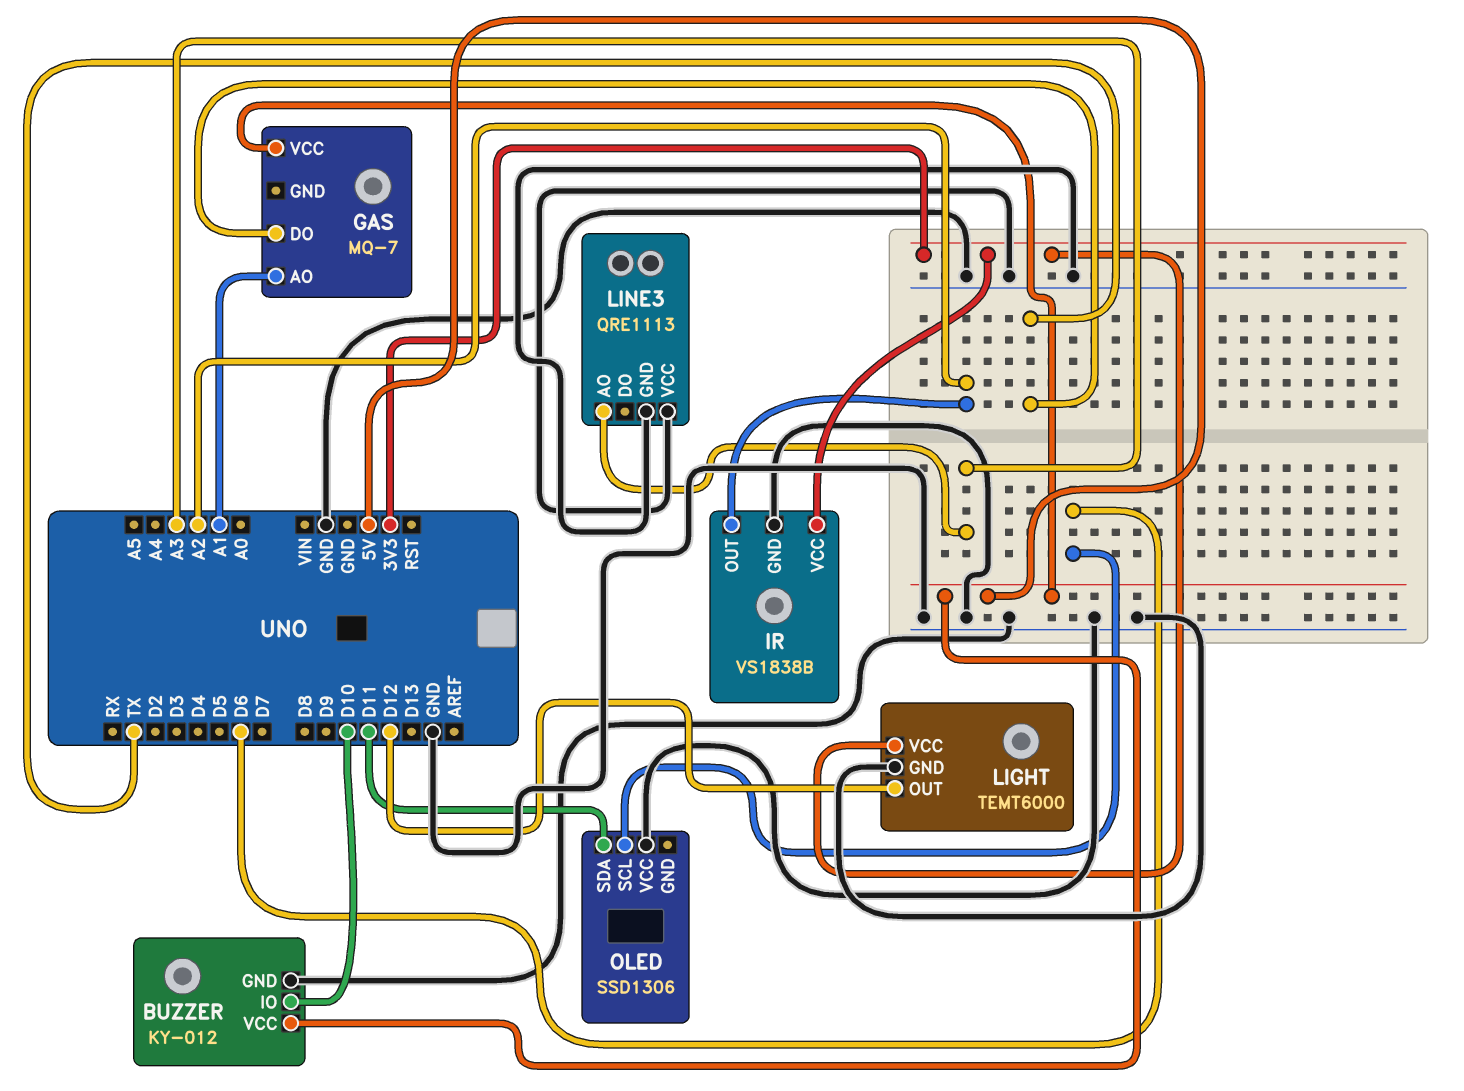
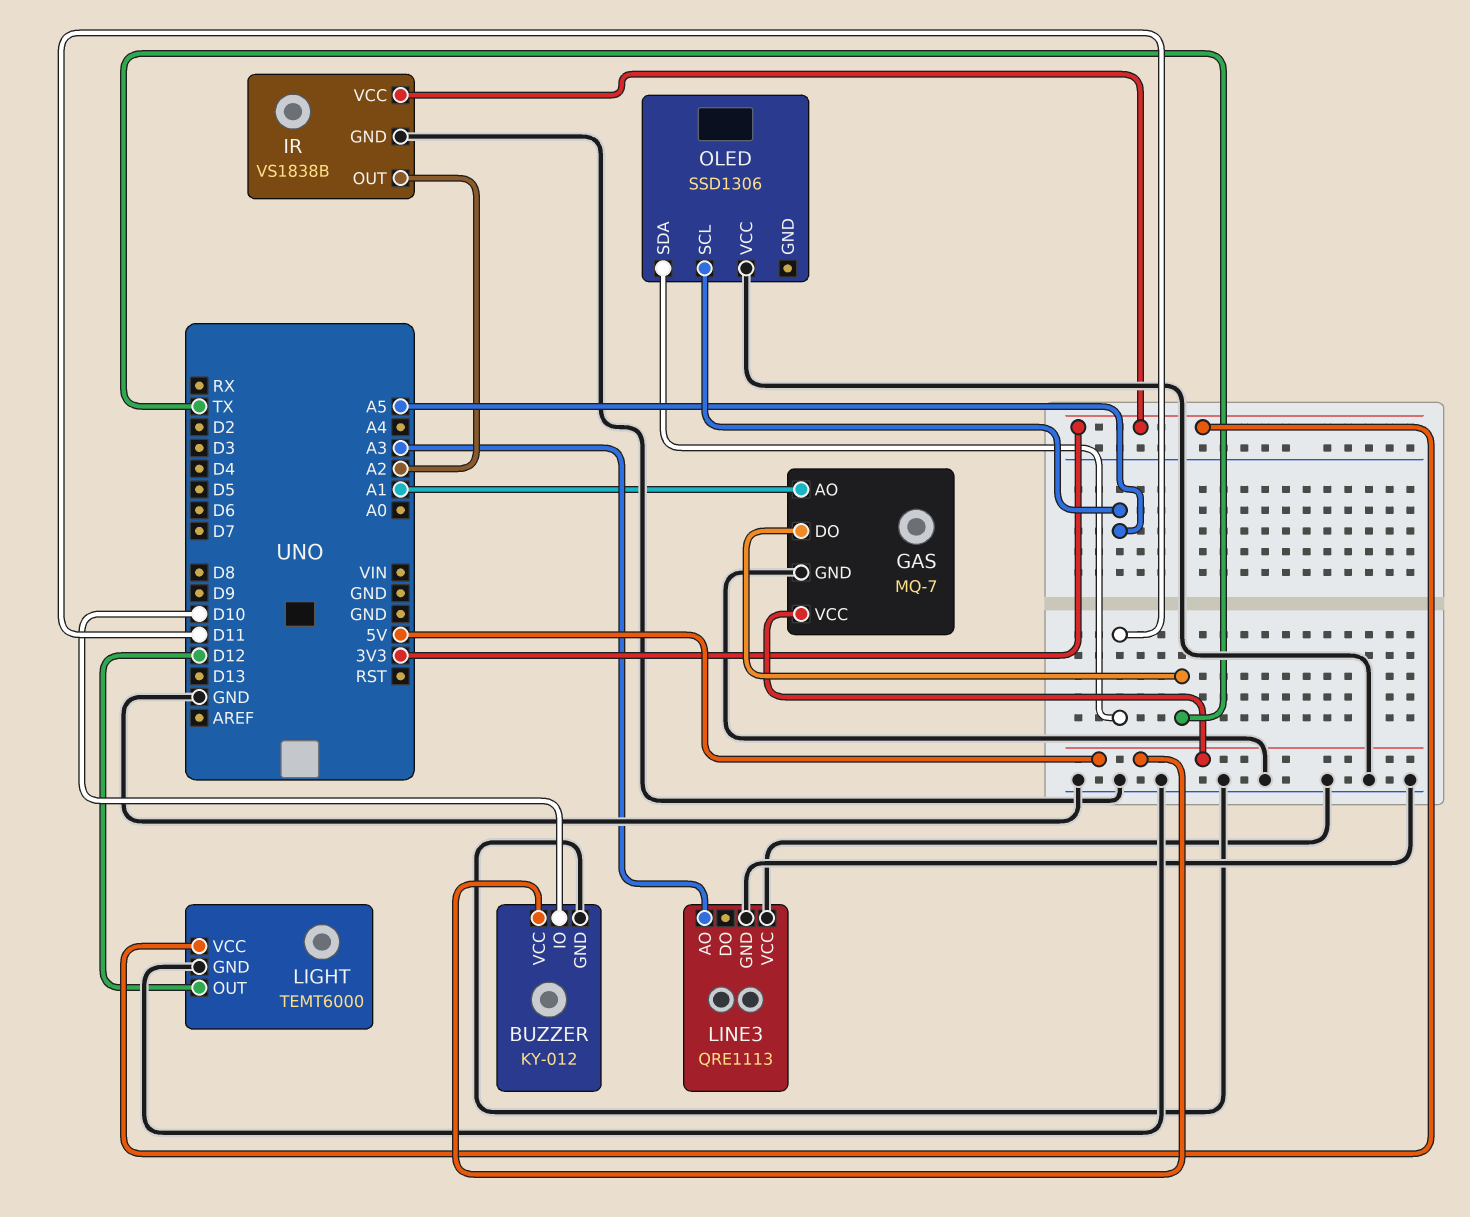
GAS pin GND: none -> GND
OLED pin SCL: D6 -> A5

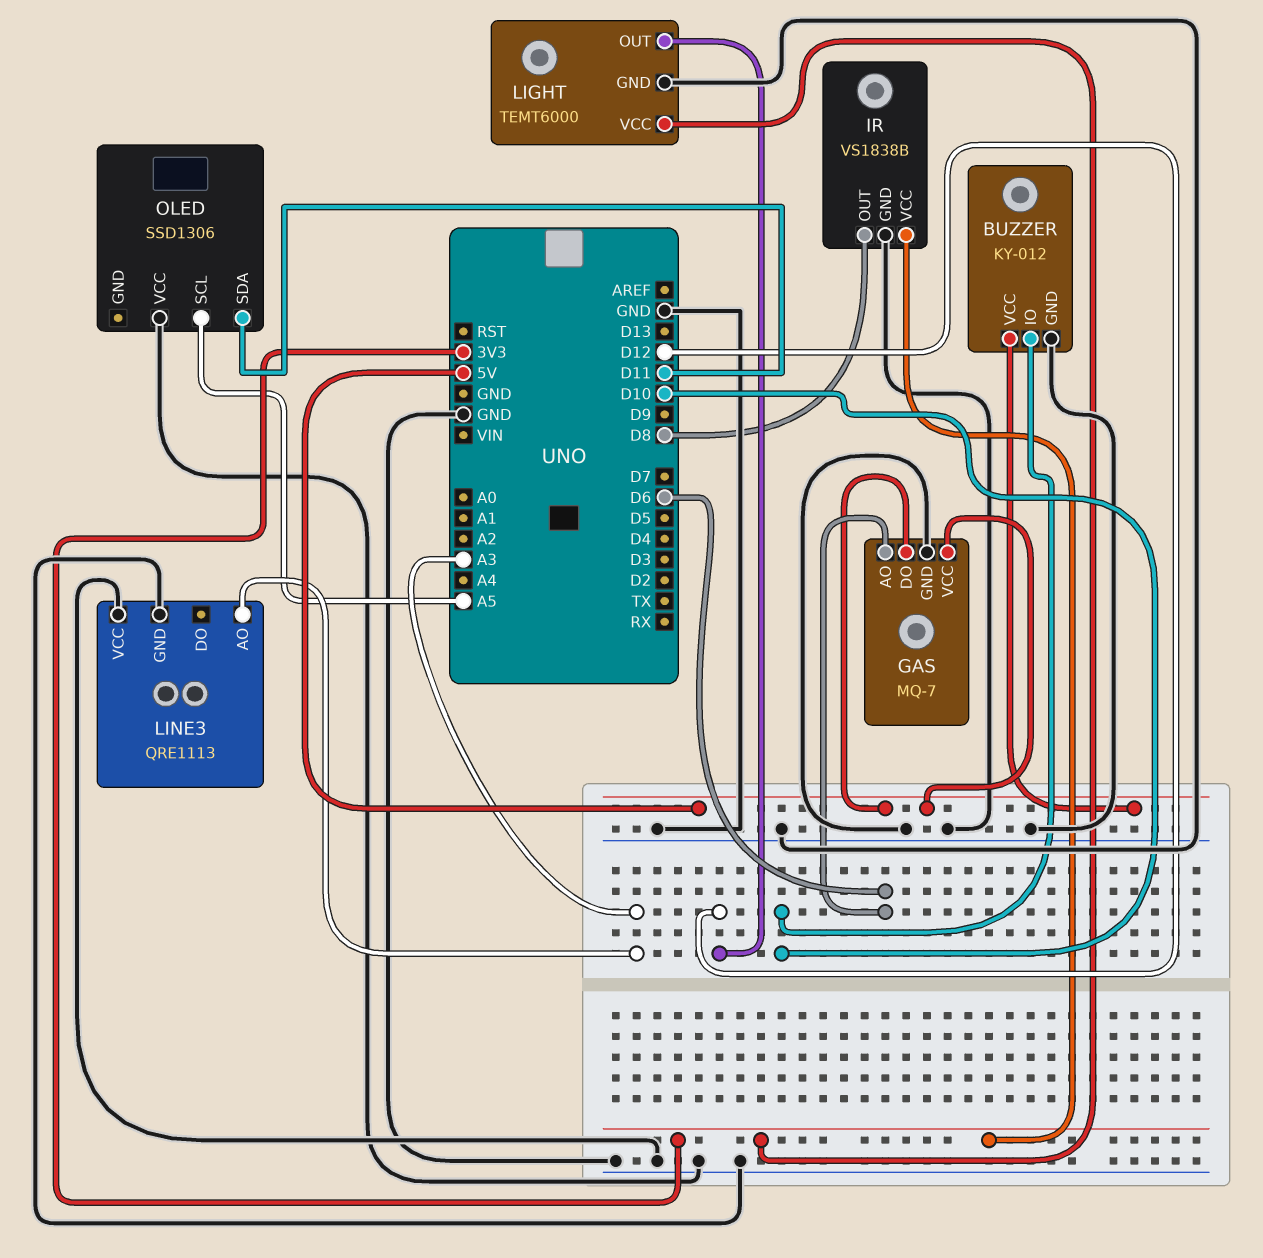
GAS pin AO: A1 -> D6
GAS pin DO: TX -> 5V
IR pin OUT: A2 -> D8

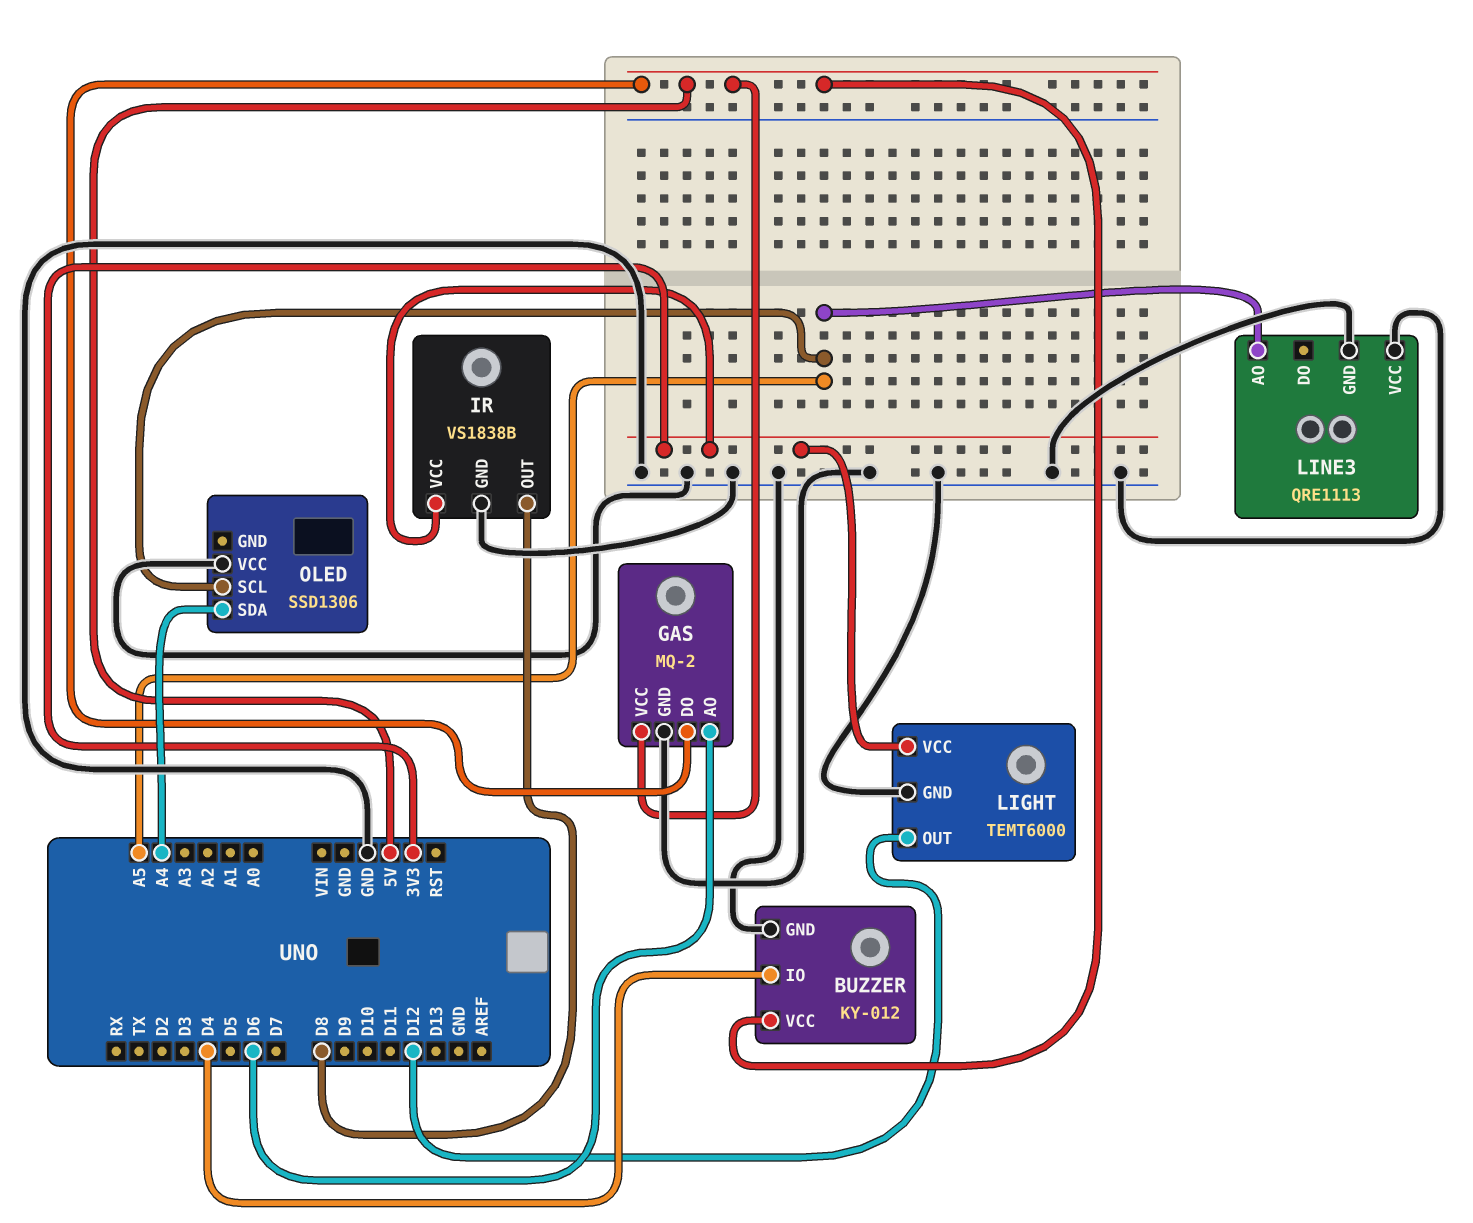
BUZZER pin IO: D10 -> D4
GAS: MQ-7 -> MQ-2
LINE3 pin AO: A3 -> A5
OLED pin SDA: D11 -> A4

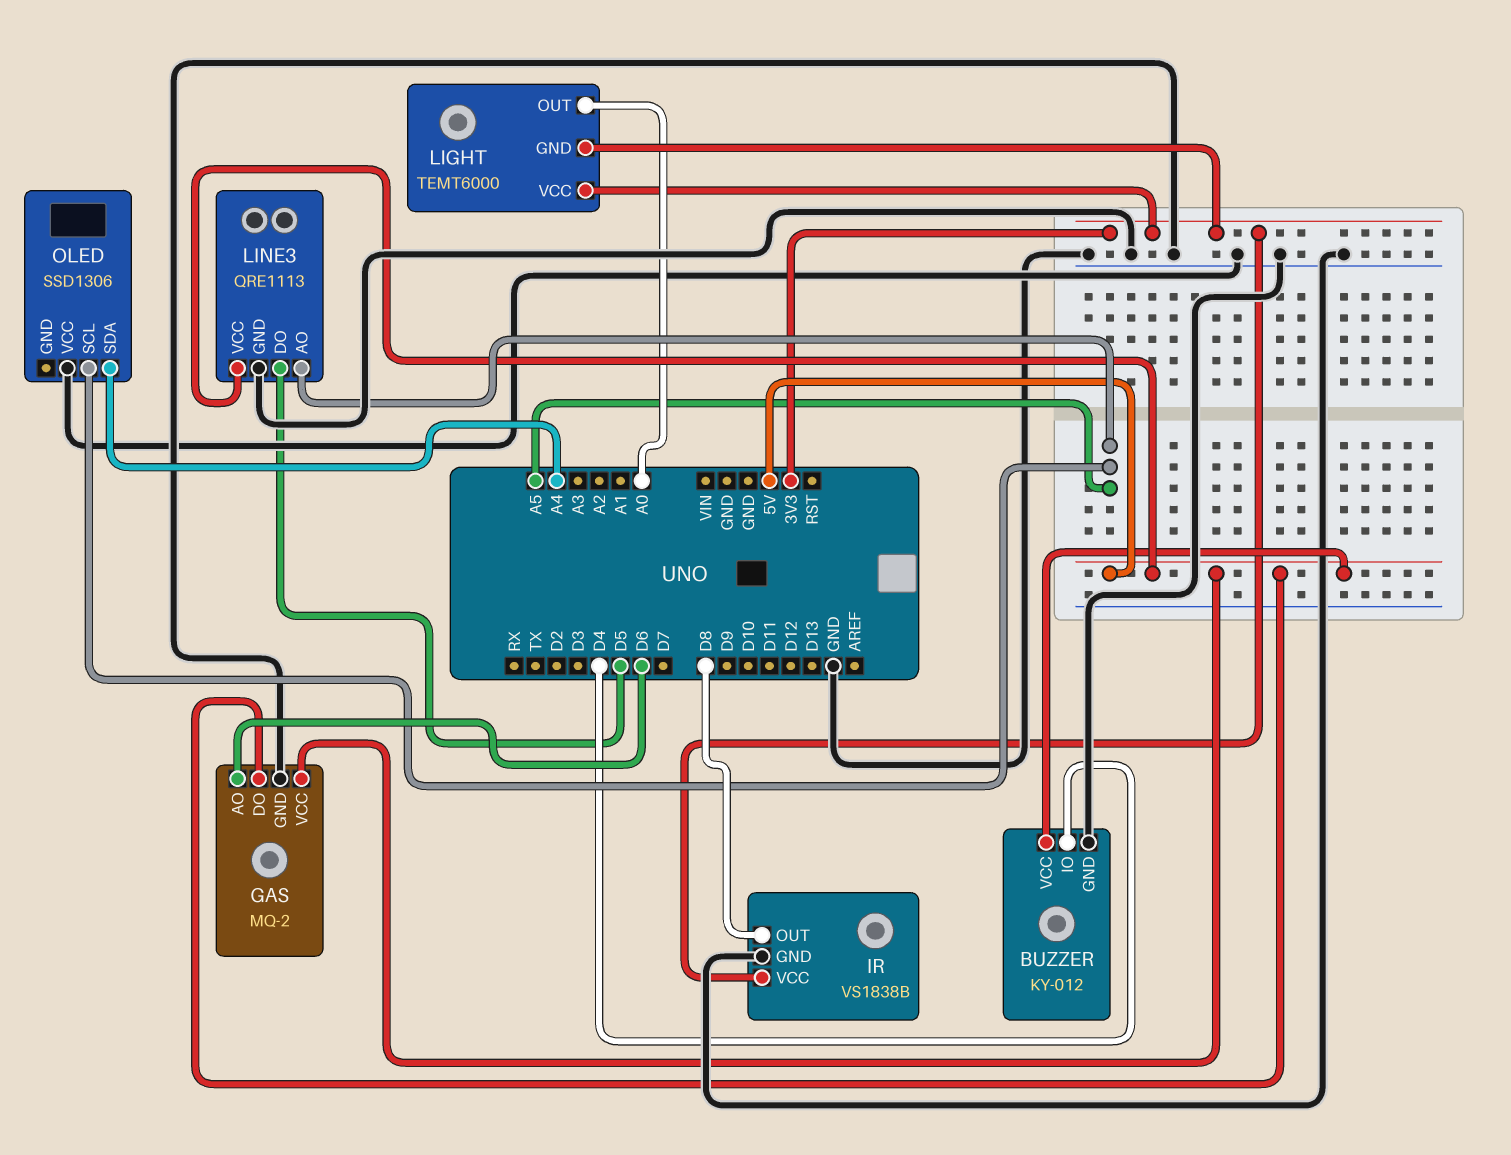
LIGHT pin GND: GND -> 3V3
LIGHT pin OUT: D12 -> A0
LINE3 pin DO: none -> D5
LINE3 pin VCC: GND -> 5V

